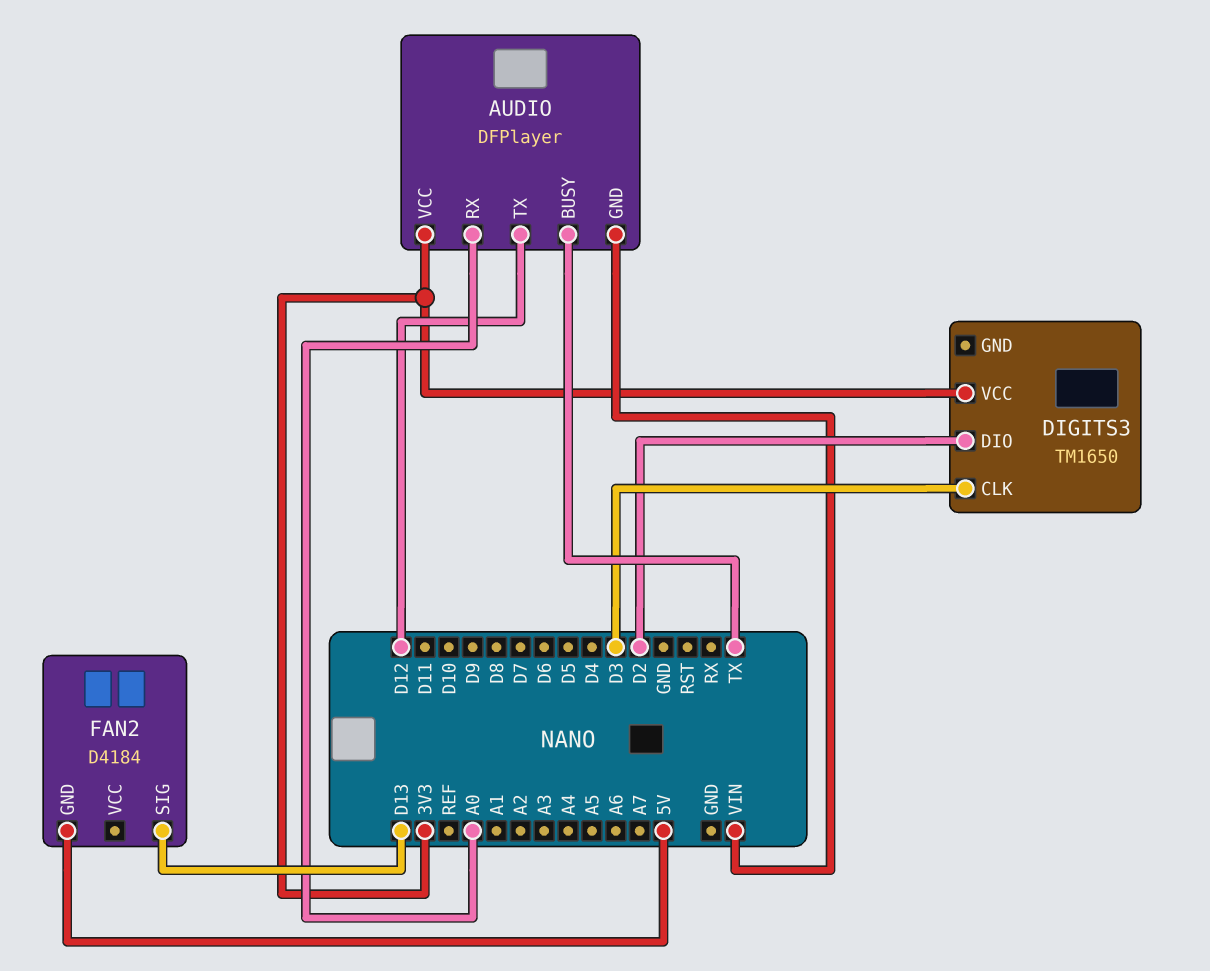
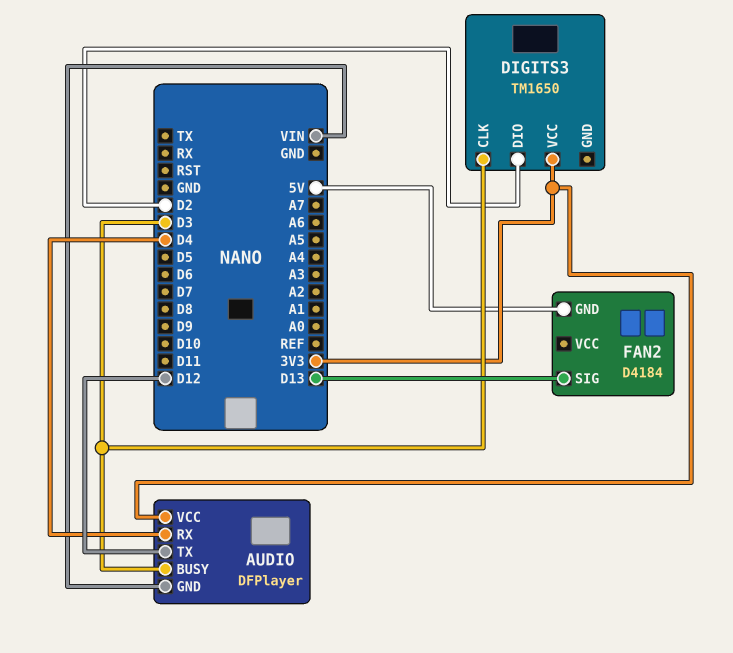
AUDIO pin BUSY: TX -> D3
AUDIO pin RX: A0 -> D4

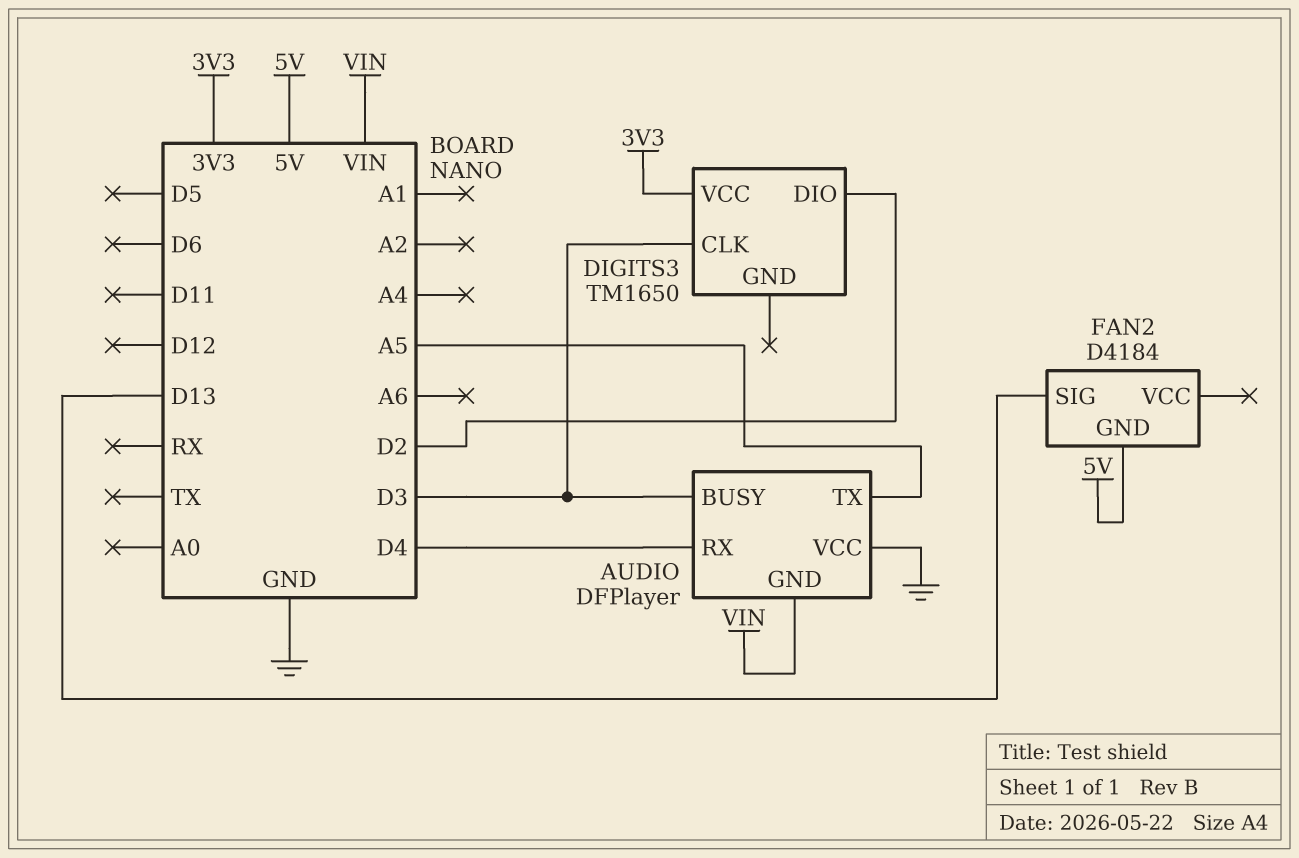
AUDIO pin TX: D12 -> A5
AUDIO pin VCC: 3V3 -> GND

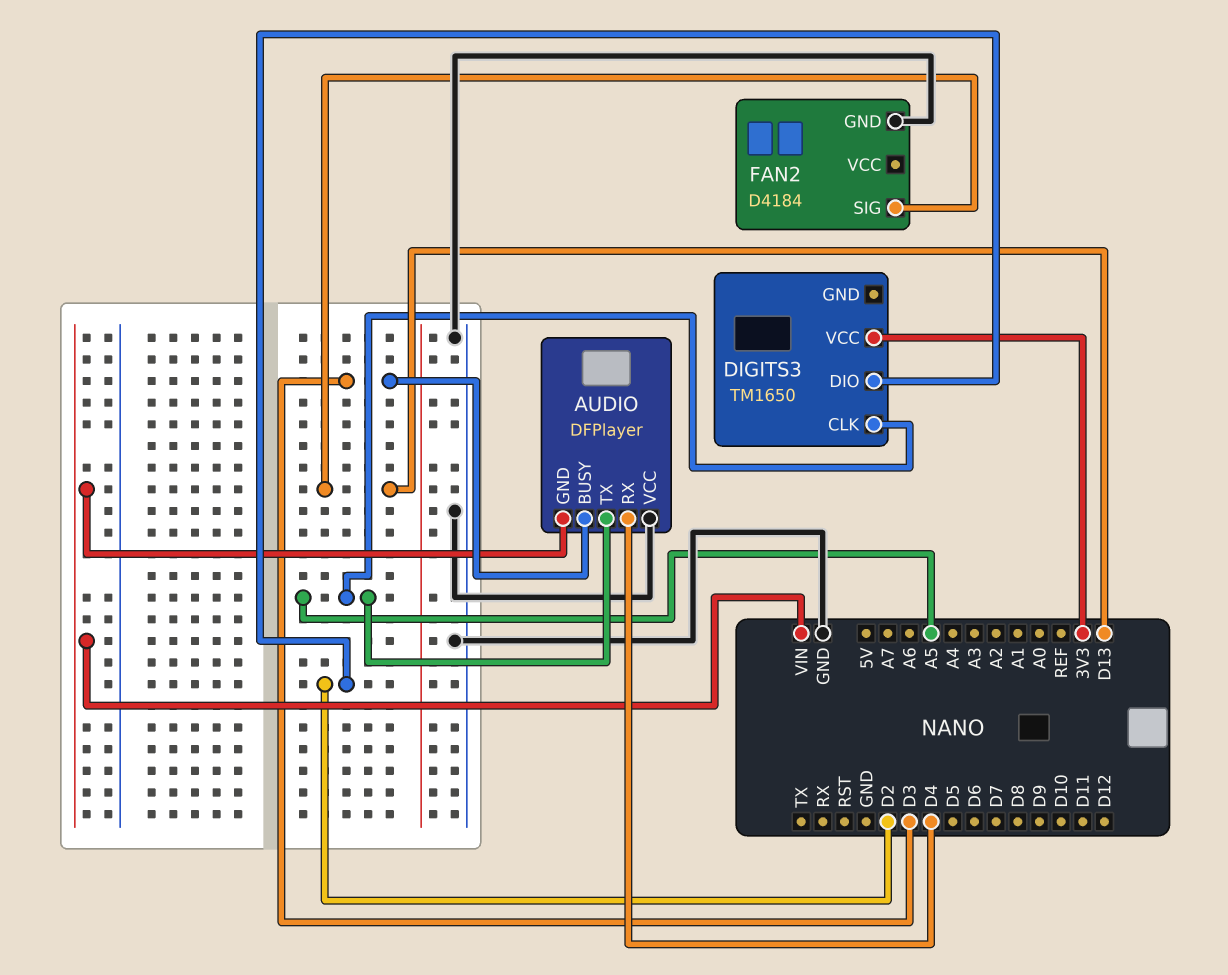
DIGITS3 pin CLK: D3 -> A5
FAN2 pin GND: 5V -> GND

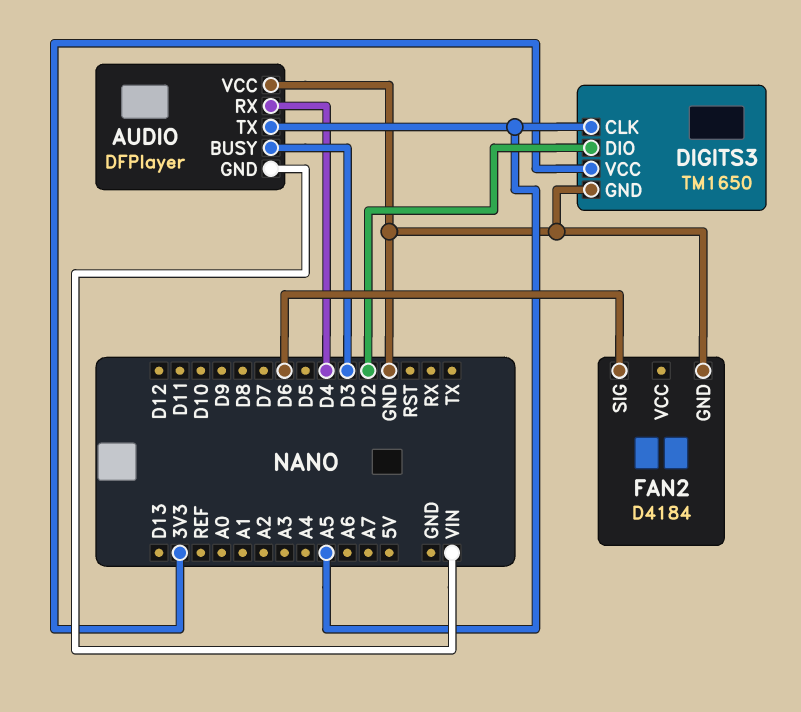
DIGITS3 pin GND: none -> GND
FAN2 pin SIG: D13 -> D6

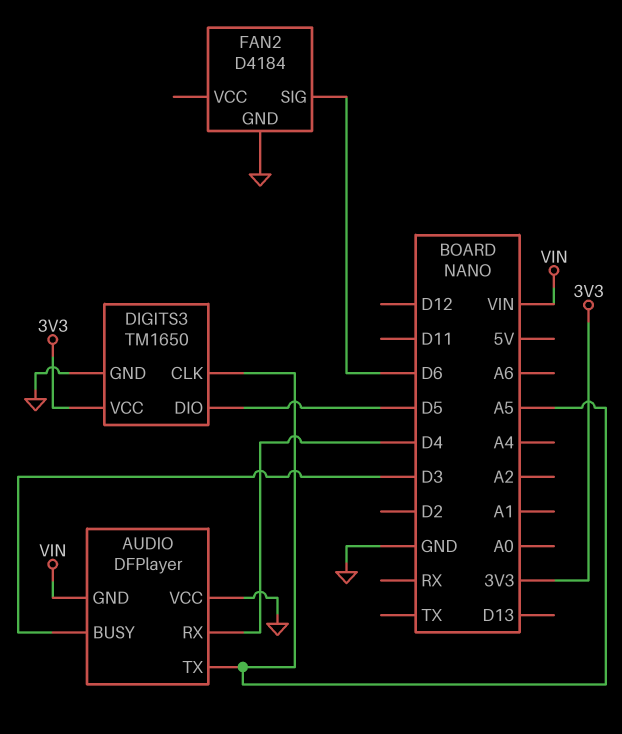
DIGITS3 pin DIO: D2 -> D5

